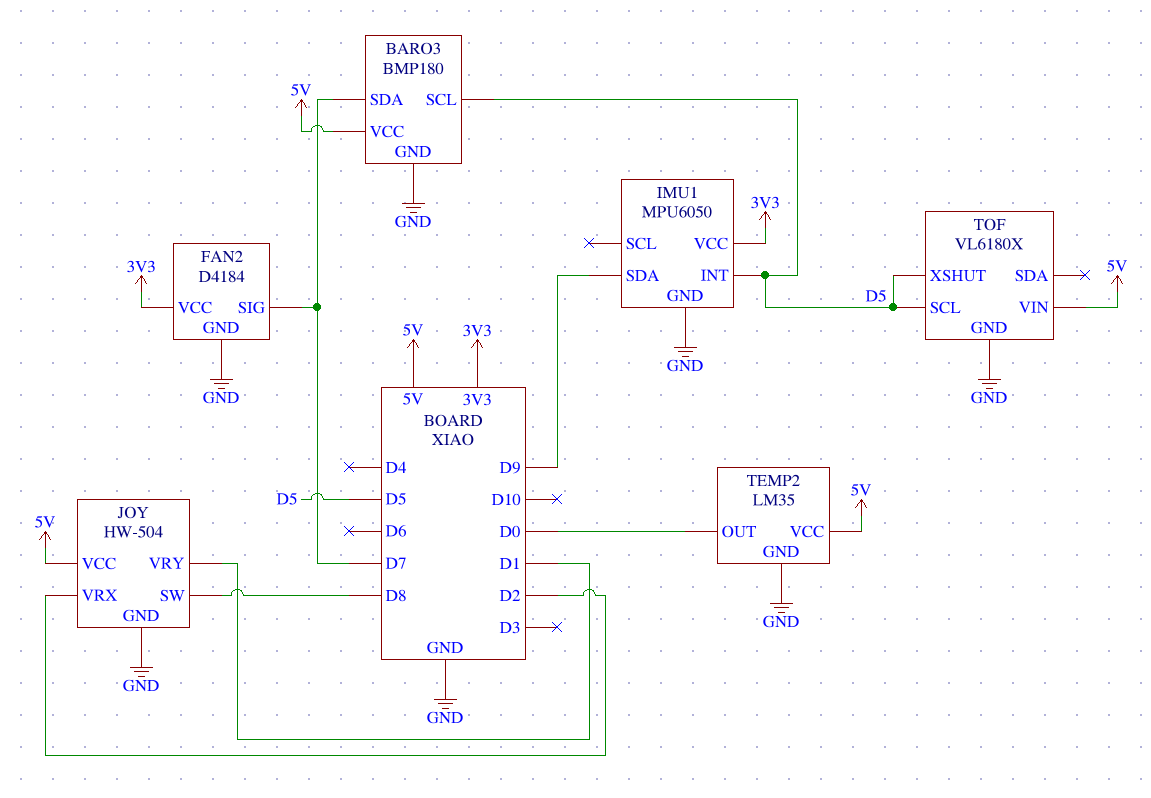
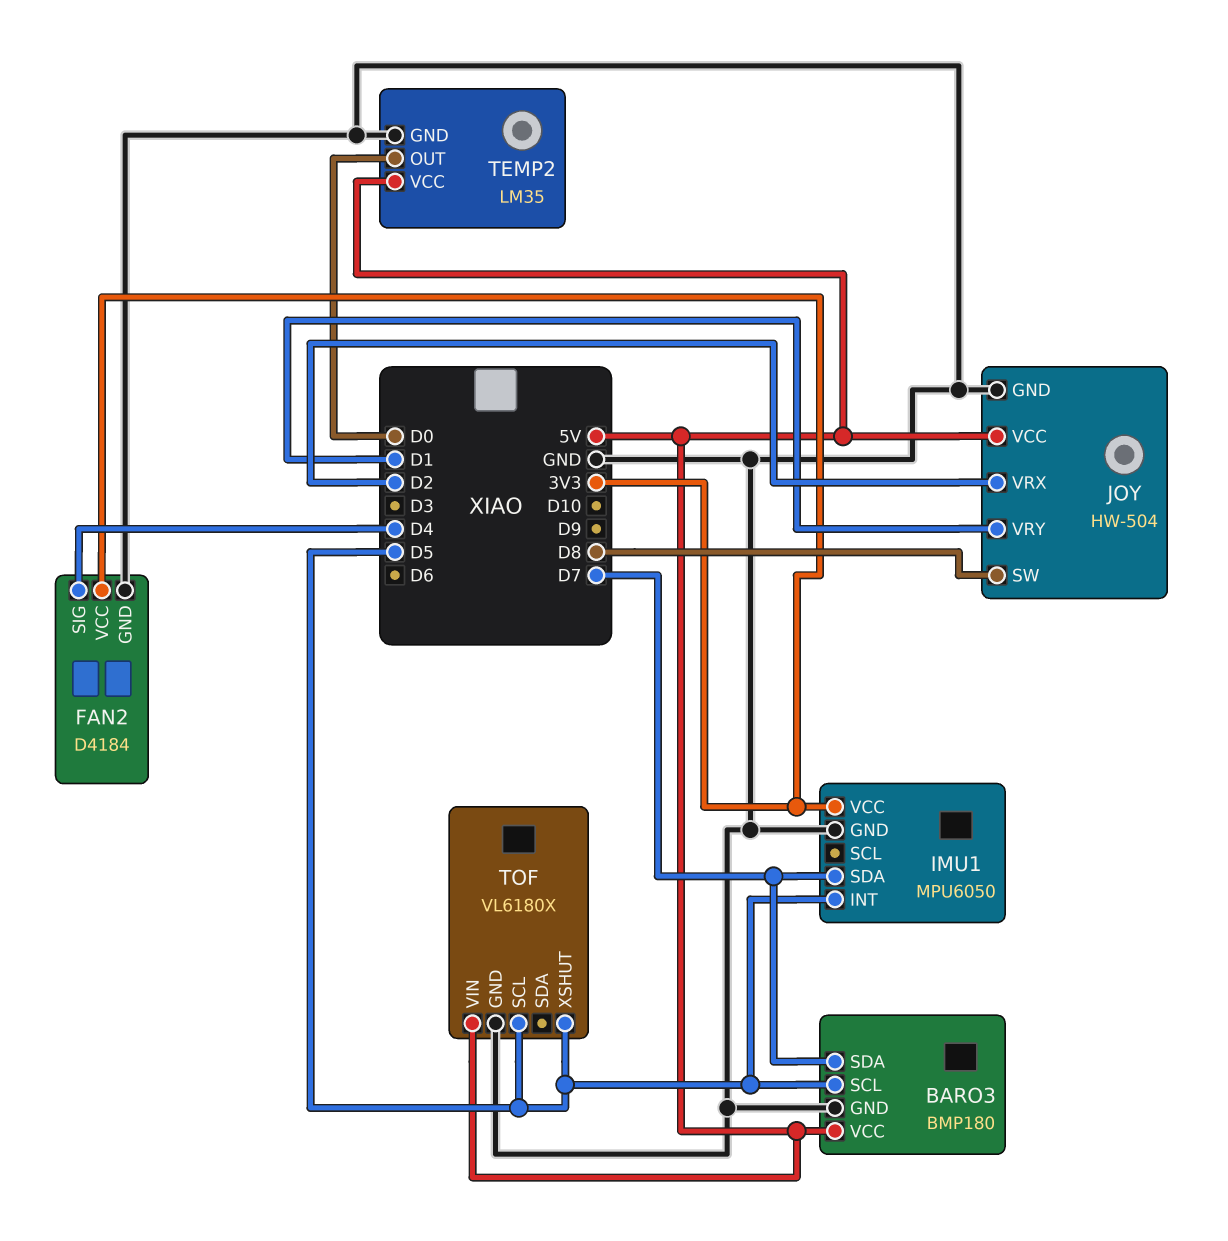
FAN2 pin SIG: D7 -> D4
IMU1 pin SDA: D9 -> D7

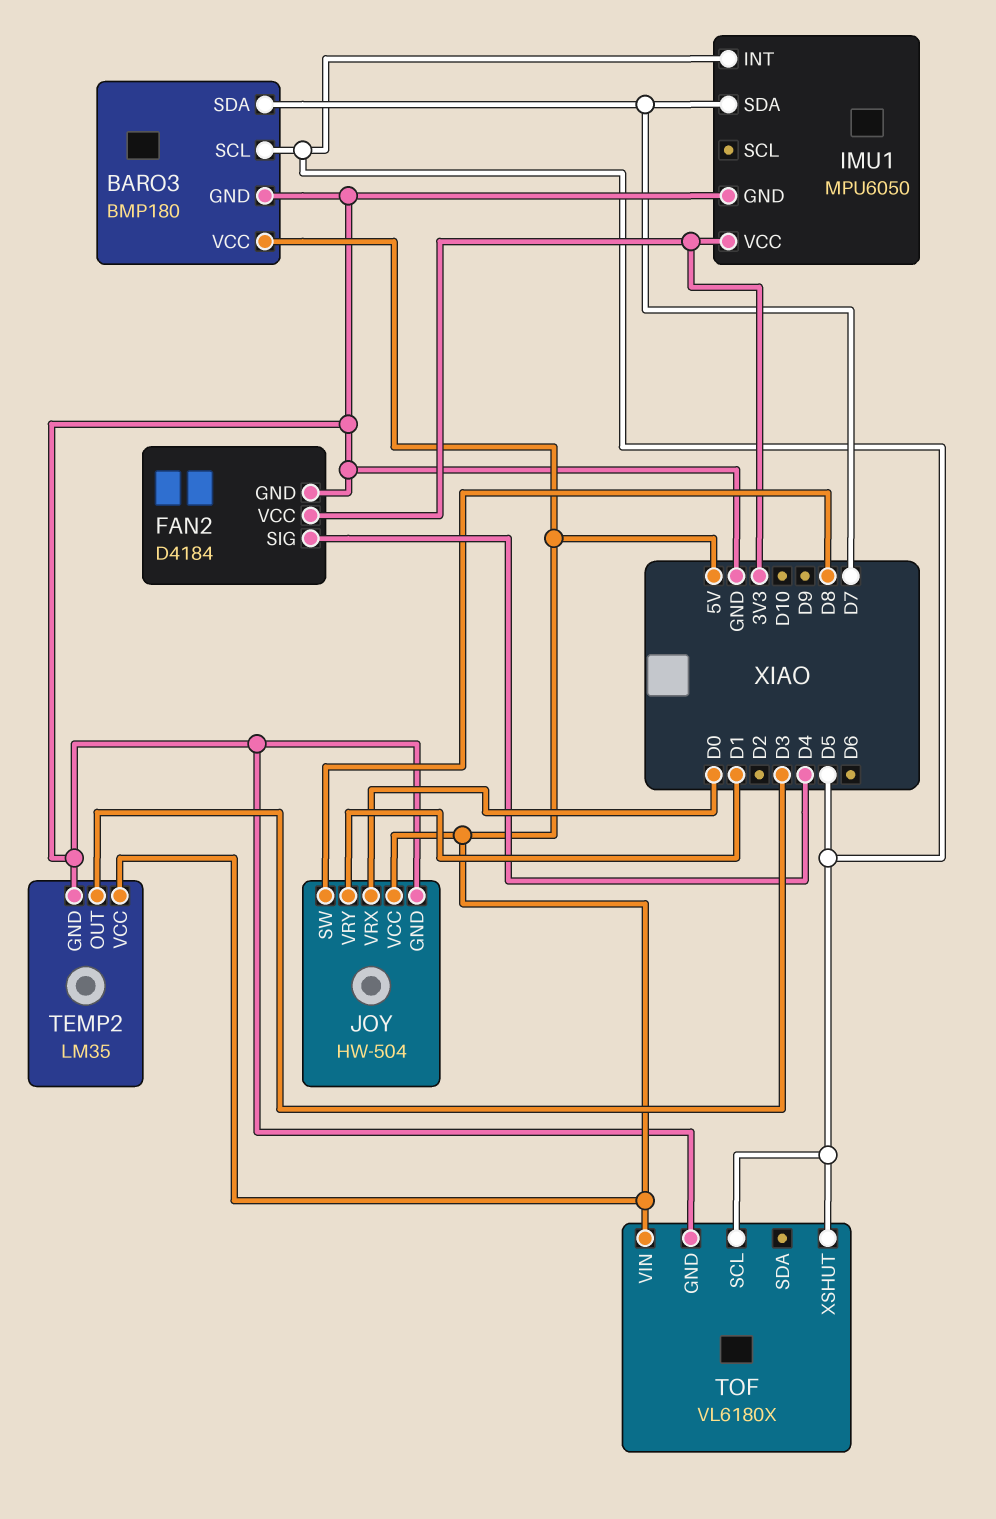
JOY pin VRX: D2 -> D0
TEMP2 pin OUT: D0 -> D3

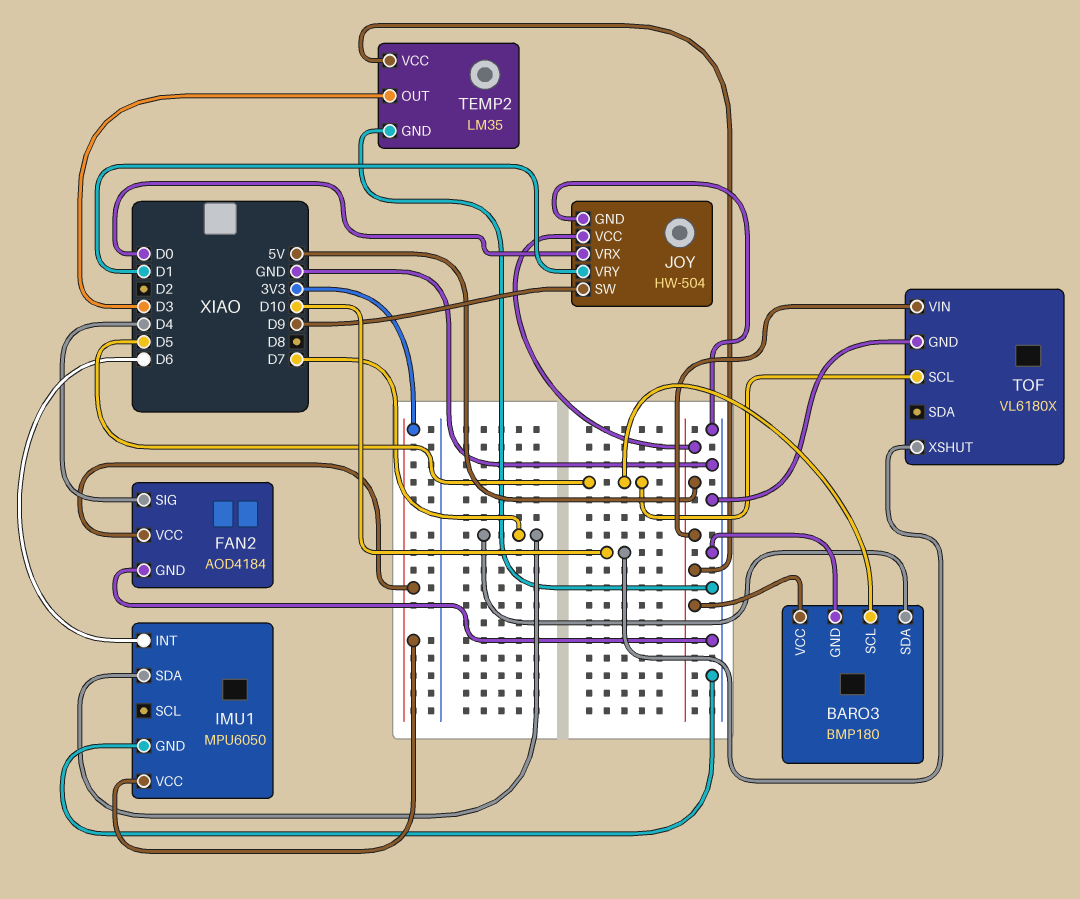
FAN2: D4184 -> AOD4184
IMU1 pin INT: D5 -> D6
JOY pin SW: D8 -> D9
TOF pin XSHUT: D5 -> D10

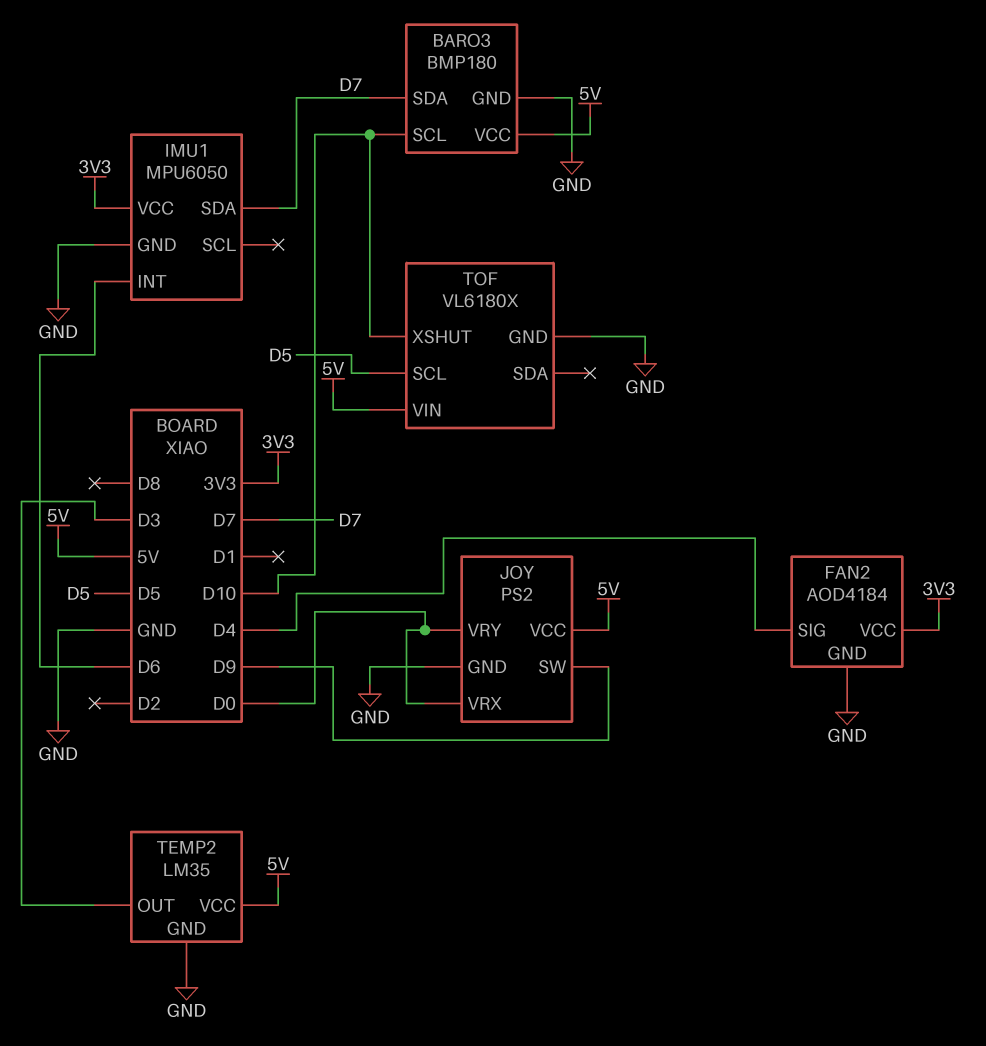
BARO3 pin SCL: D5 -> D10
JOY: HW-504 -> PS2
JOY pin VRY: D1 -> D0

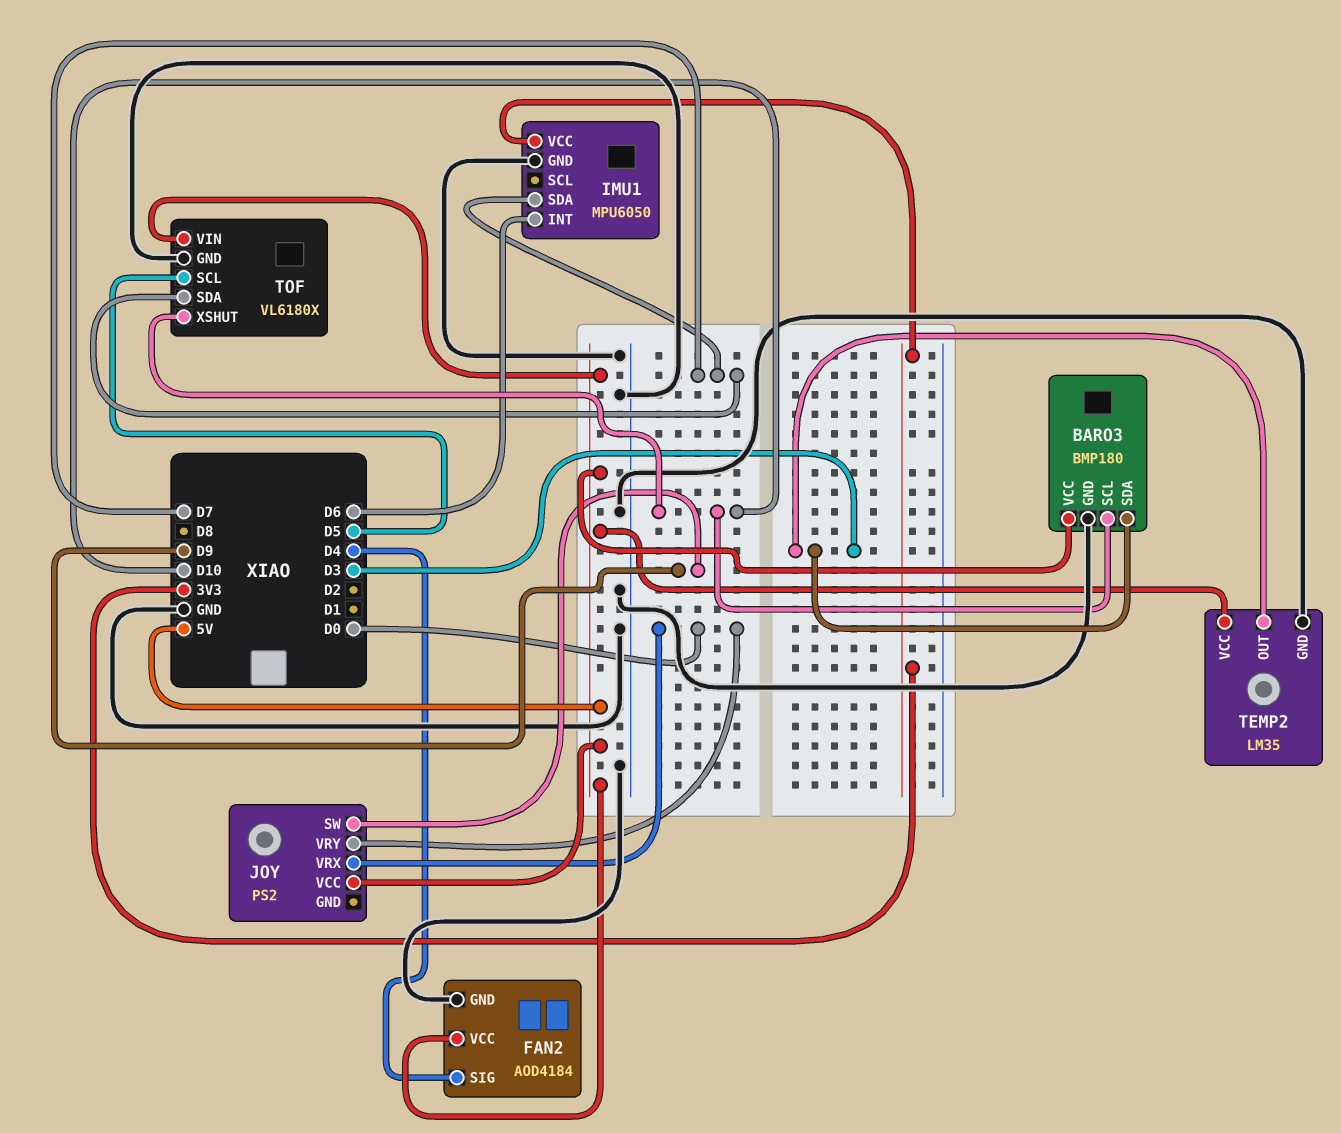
BARO3 pin SDA: D7 -> D3
FAN2 pin VCC: 3V3 -> 5V
JOY pin GND: GND -> none
TOF pin SDA: none -> D7

